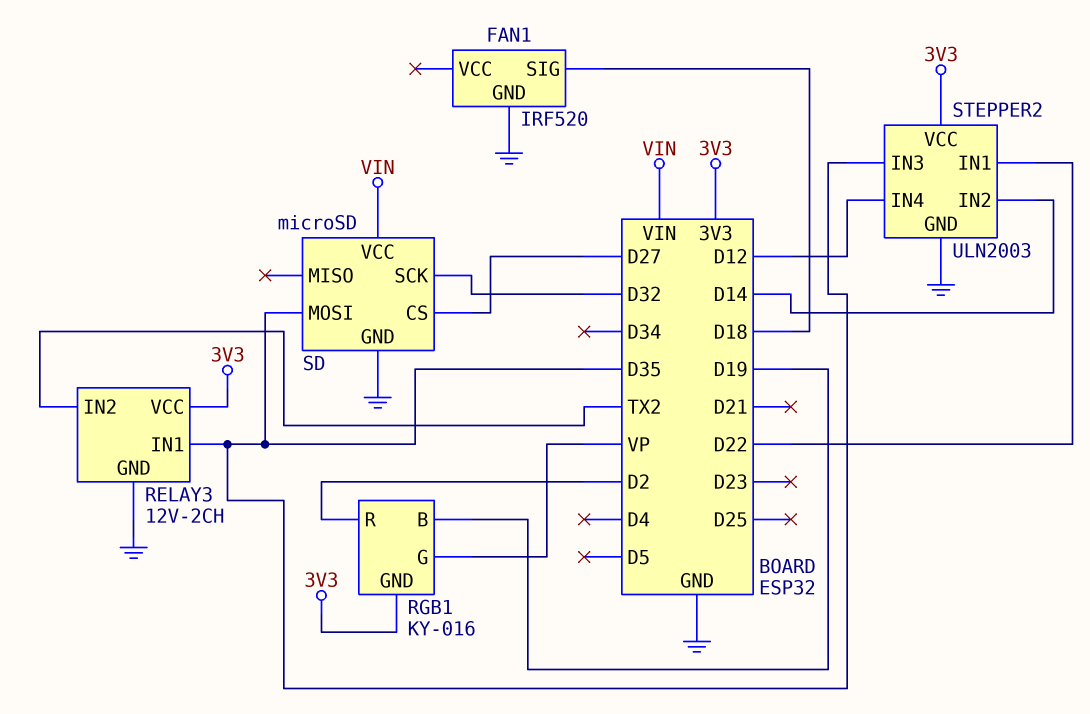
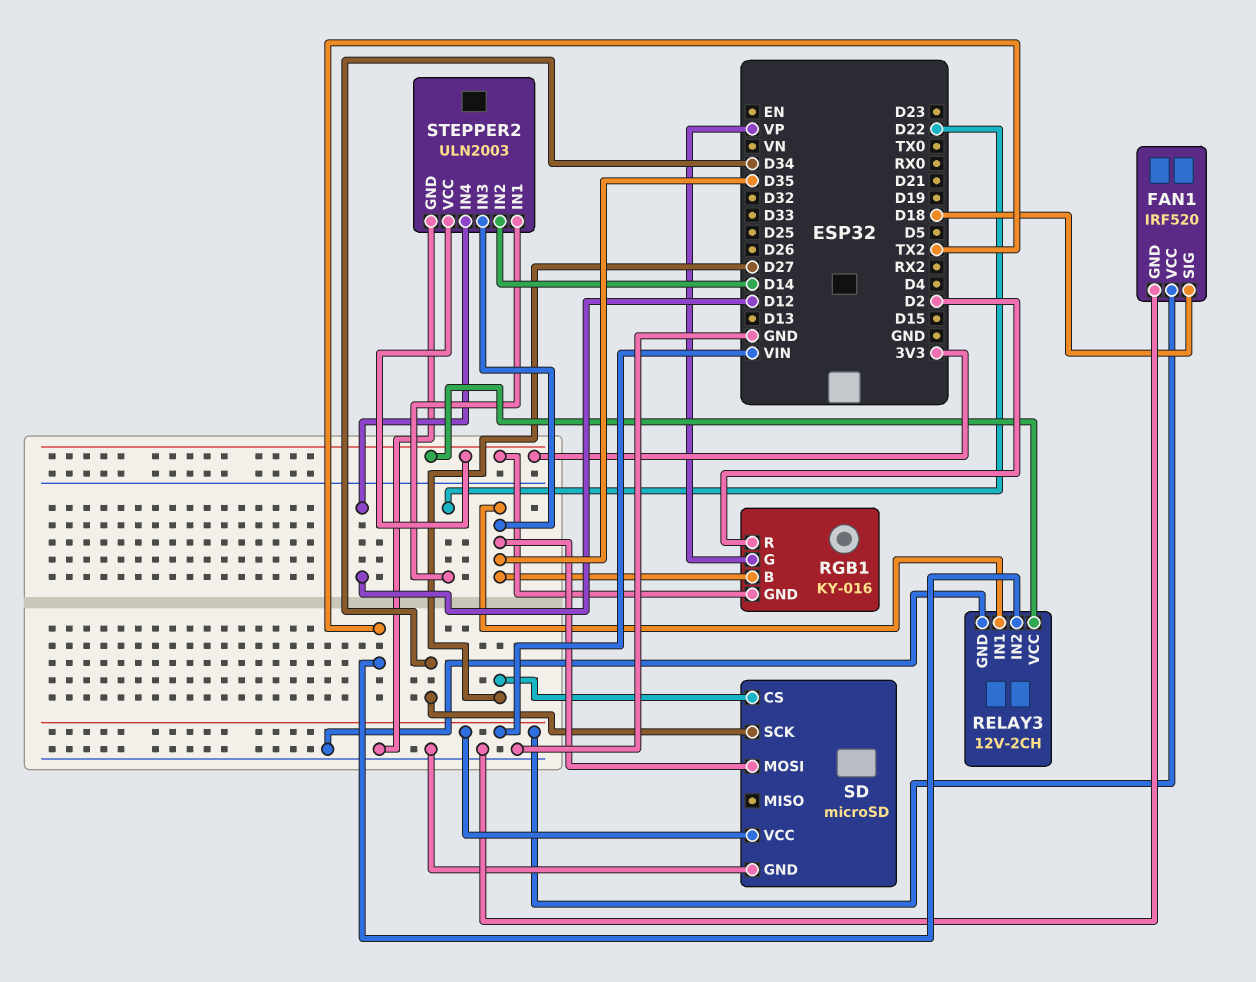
FAN1 pin VCC: none -> VIN
RGB1 pin B: D19 -> D35
SD pin SCK: D32 -> D34

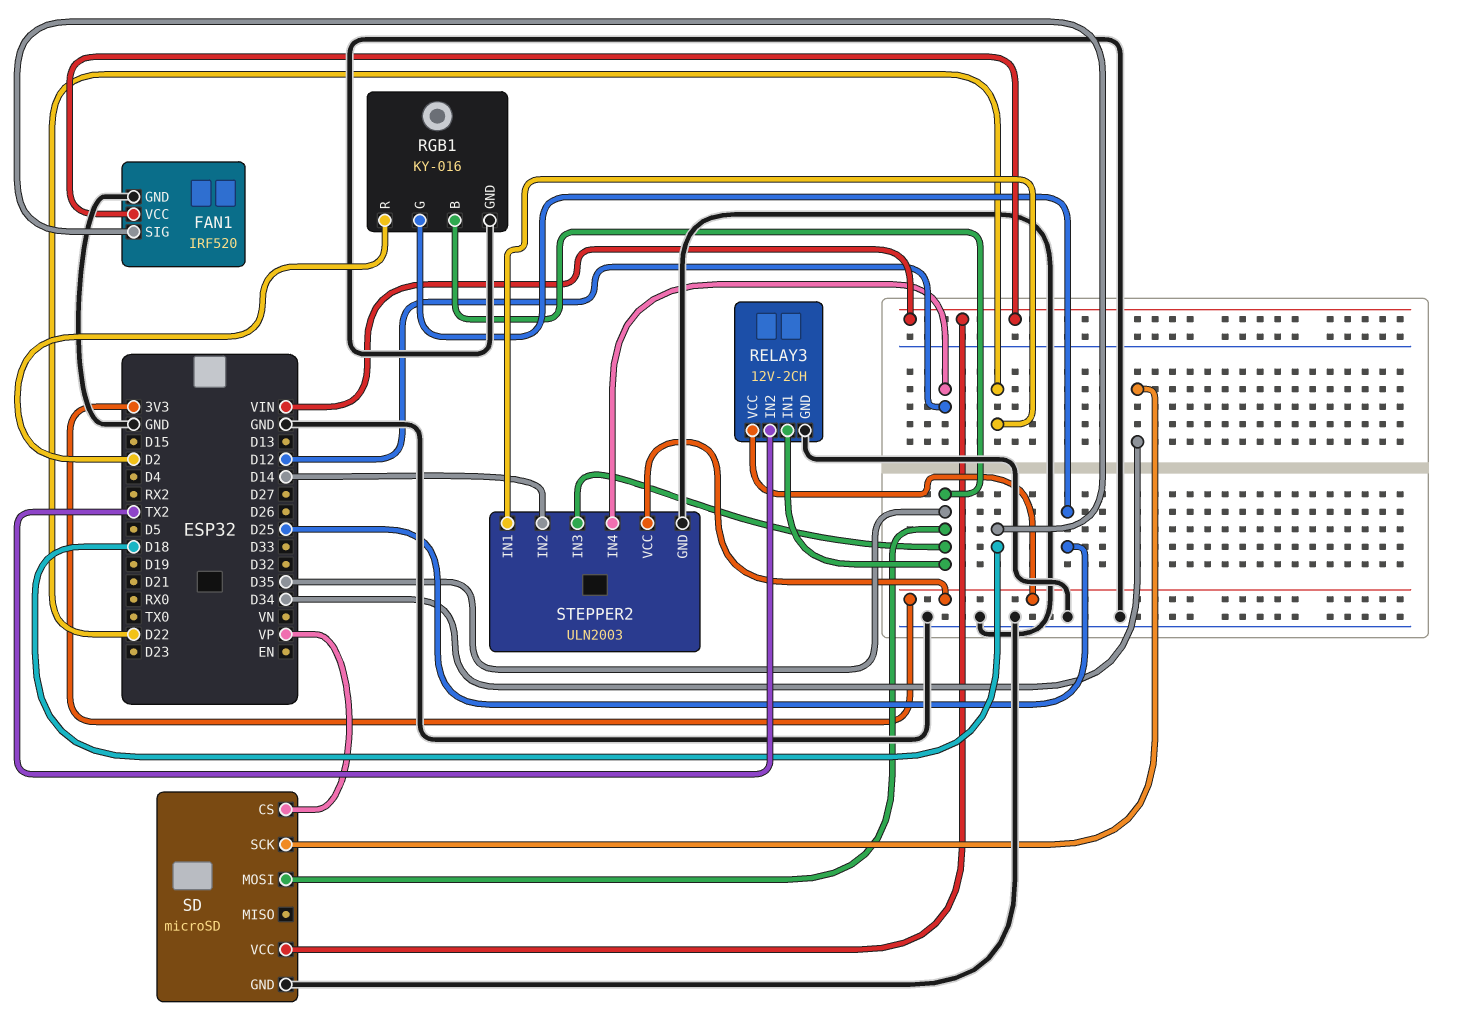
RGB1 pin G: VP -> D25
RGB1 pin GND: 3V3 -> GND
SD pin CS: D27 -> VP

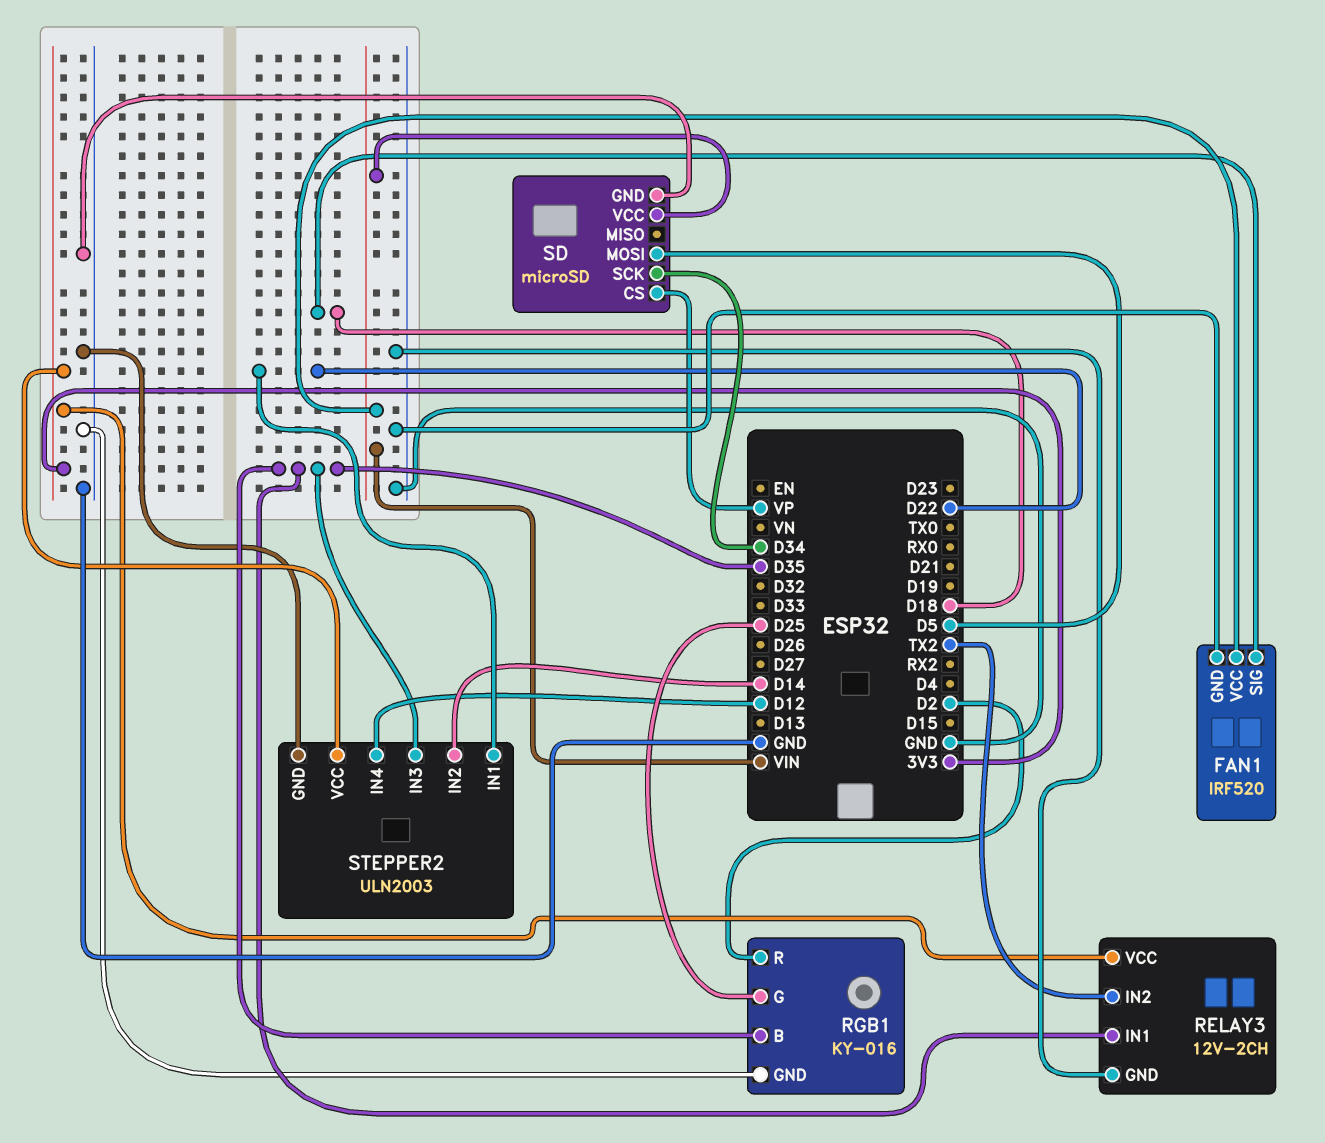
SD pin MOSI: D35 -> D5

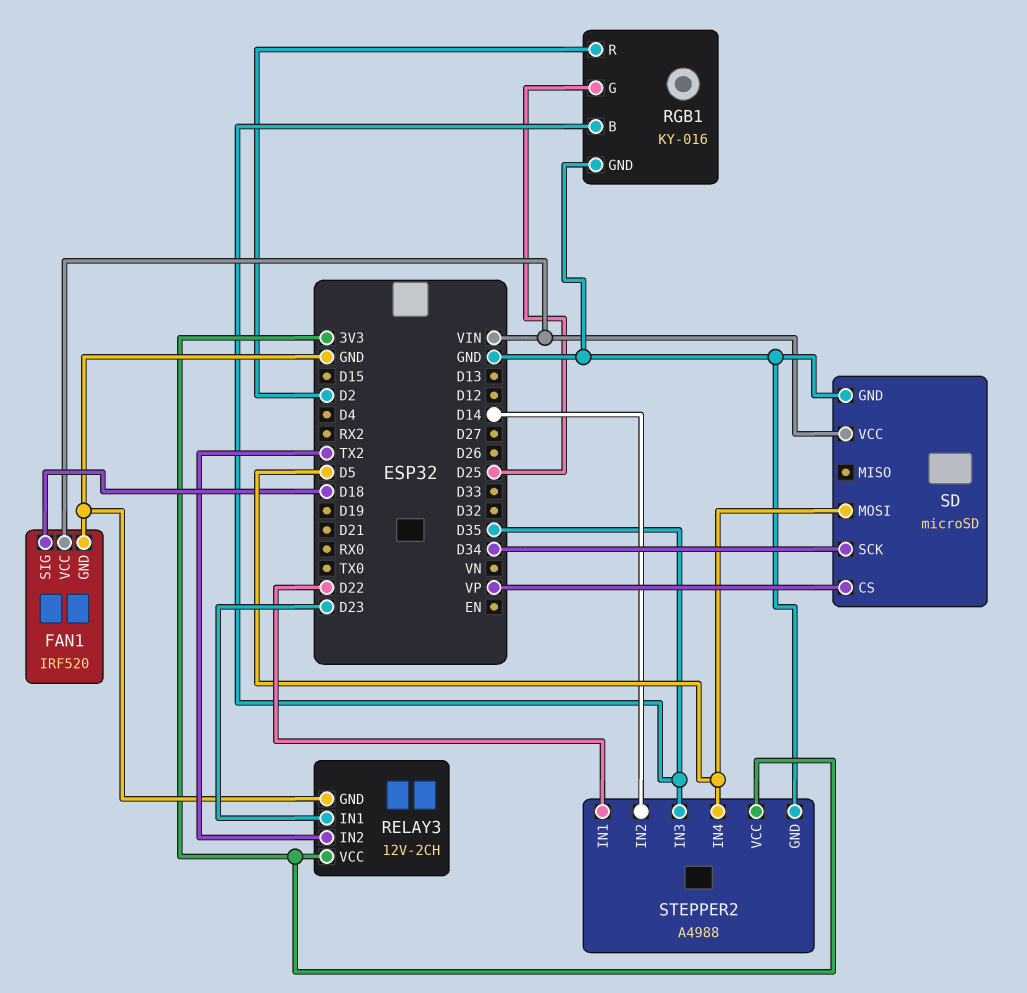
RELAY3 pin IN1: D35 -> D23
STEPPER2: ULN2003 -> A4988
STEPPER2 pin IN4: D12 -> D5

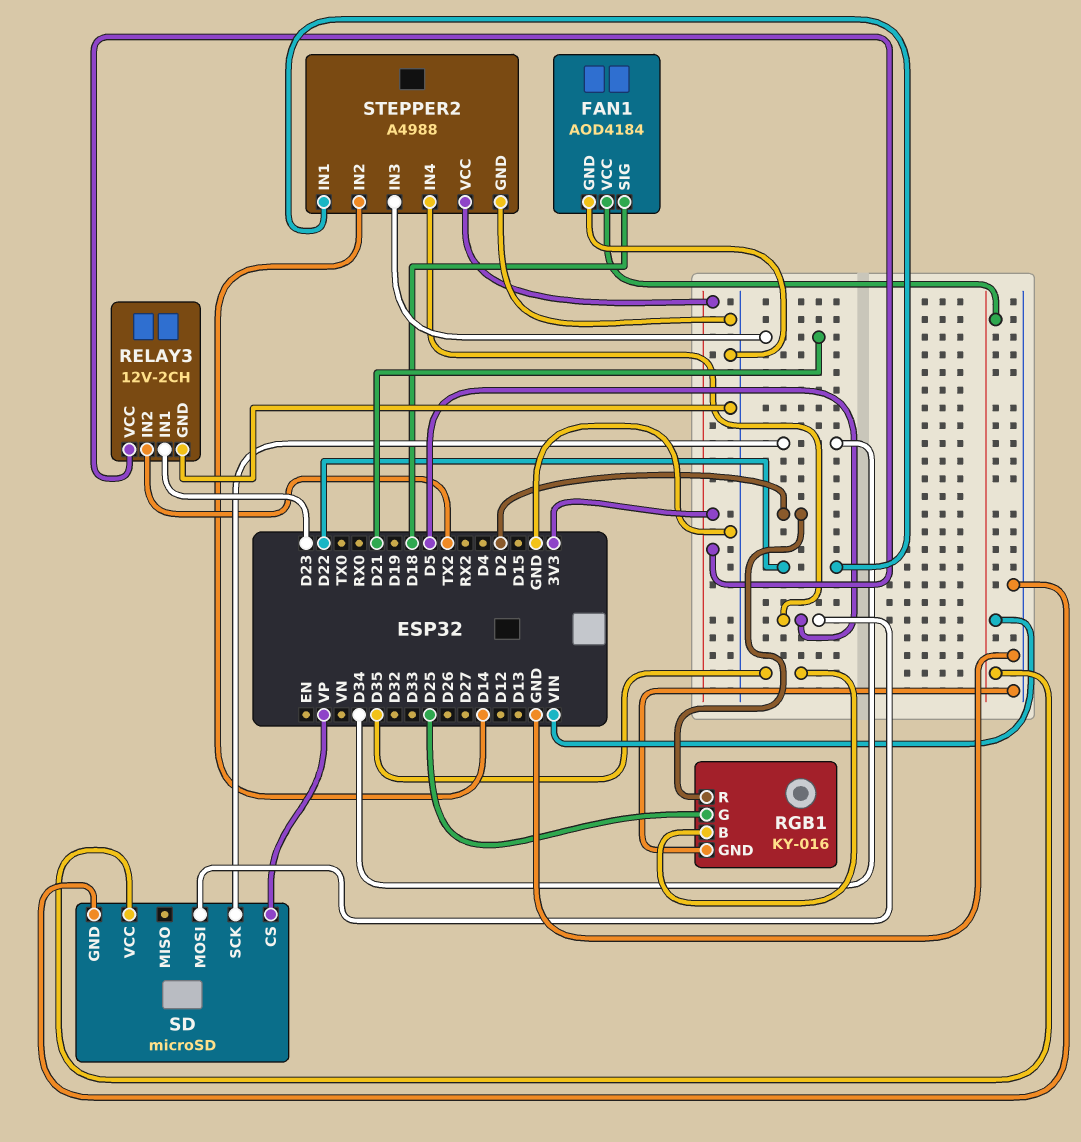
FAN1: IRF520 -> AOD4184
STEPPER2 pin IN3: D35 -> D21

